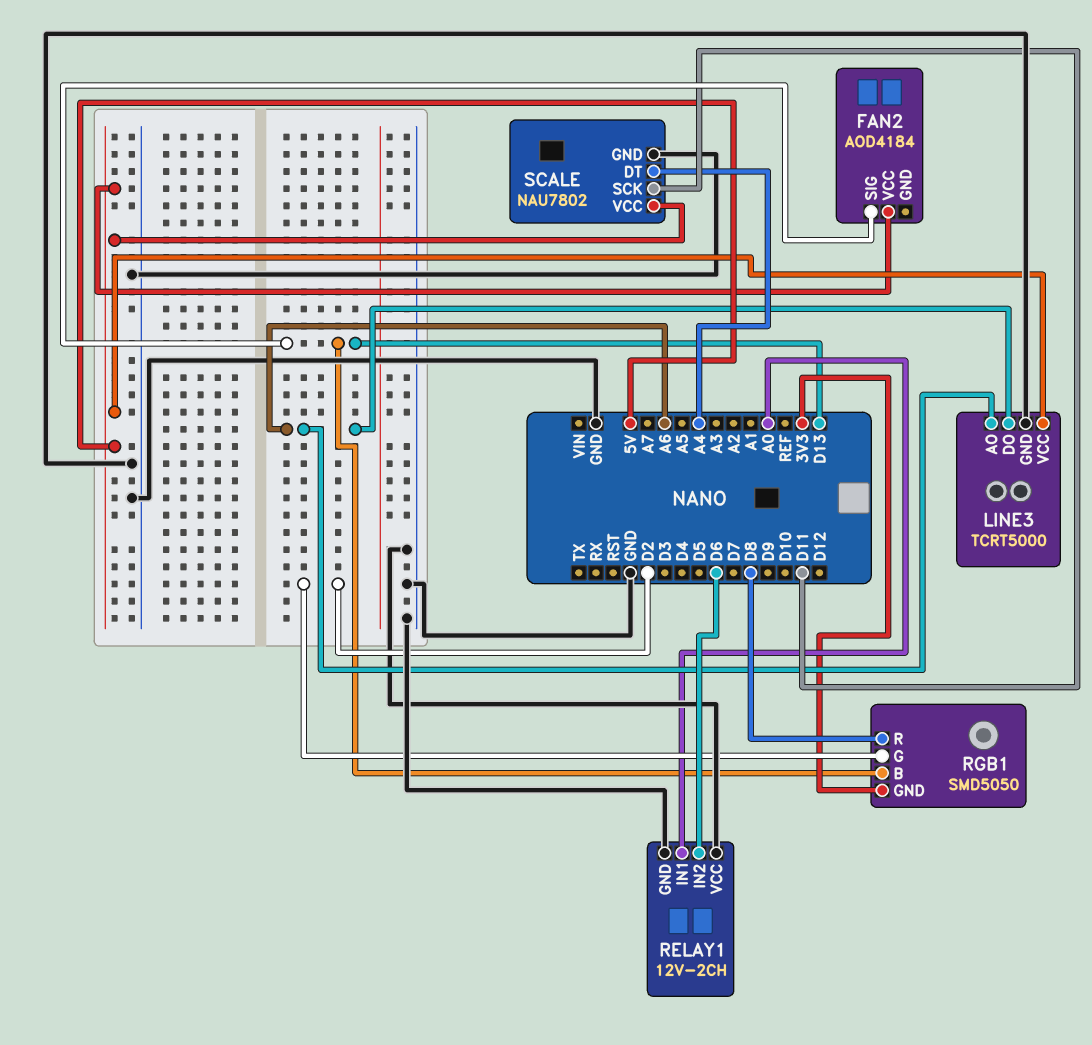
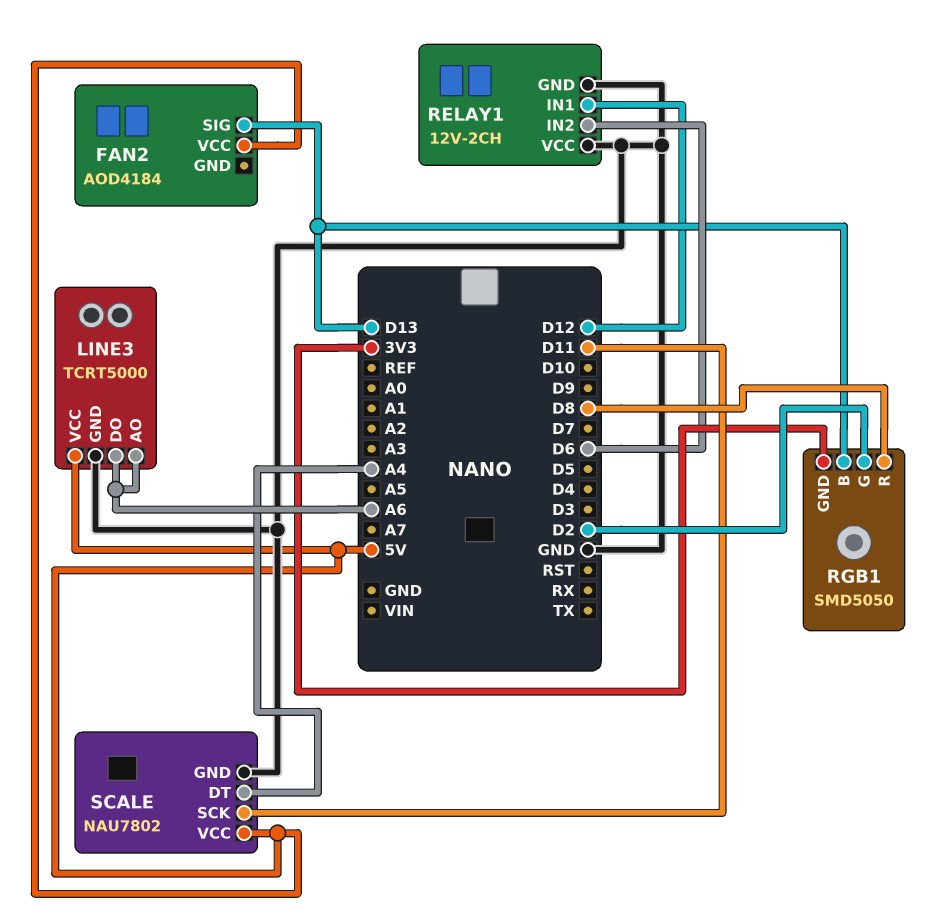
RELAY1 pin IN1: A0 -> D12

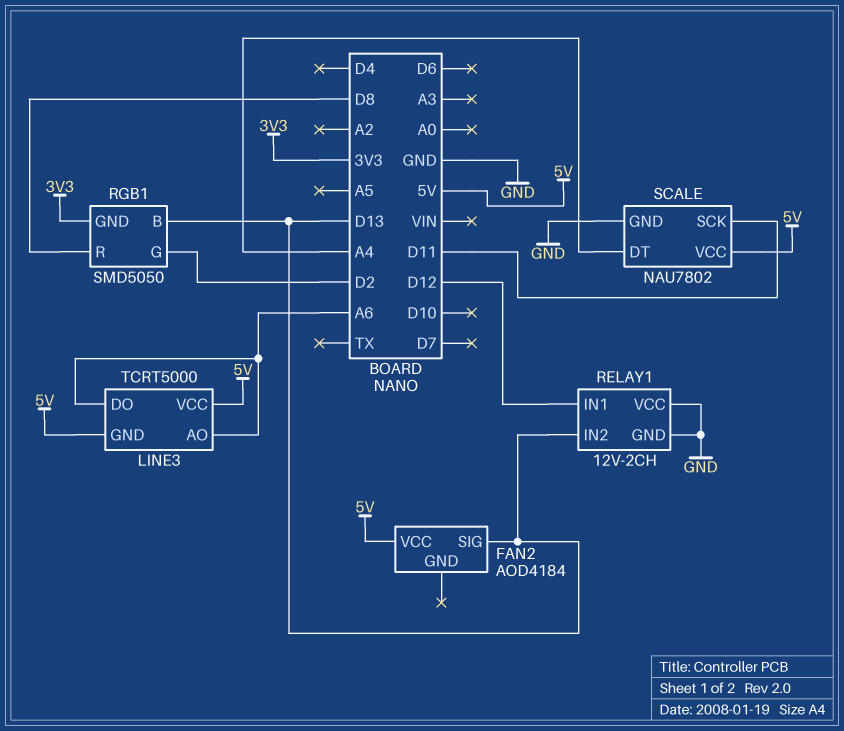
LINE3 pin GND: GND -> 5V
RELAY1 pin IN2: D6 -> D13

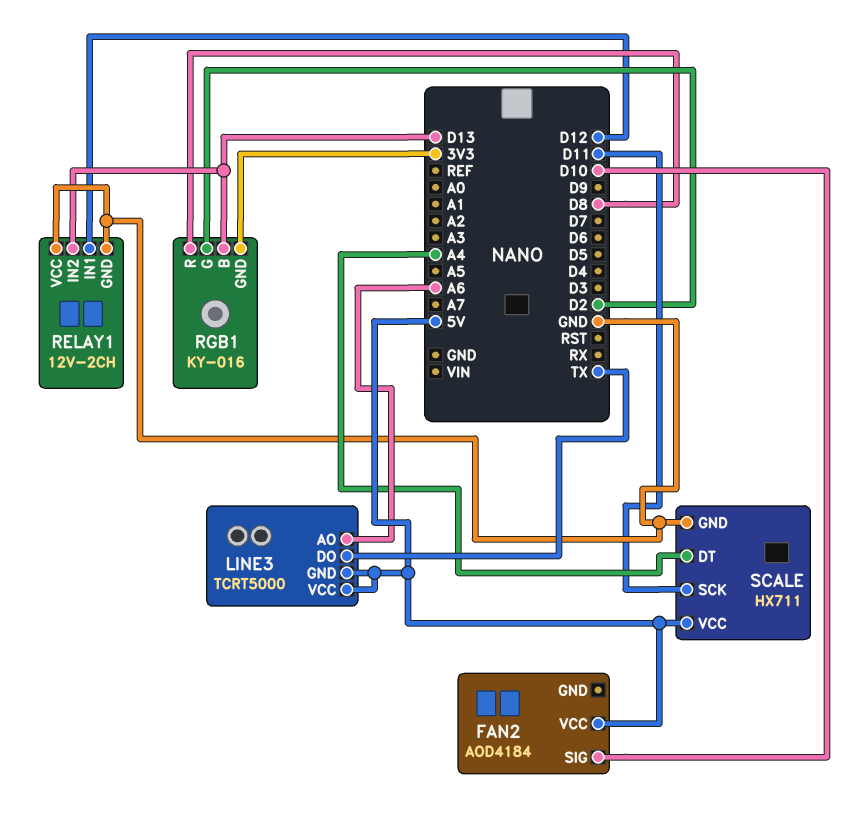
FAN2 pin SIG: D13 -> D10
LINE3 pin DO: A6 -> TX
RGB1: SMD5050 -> KY-016
SCALE: NAU7802 -> HX711

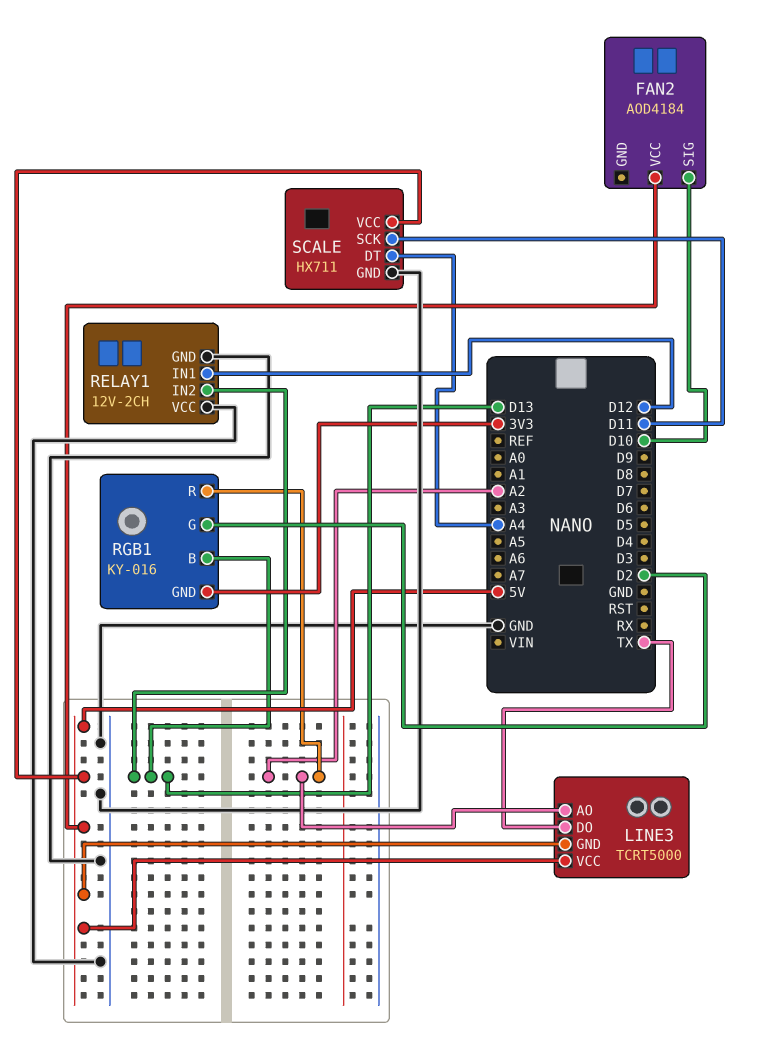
LINE3 pin AO: A6 -> A2
RGB1 pin R: D8 -> A2

